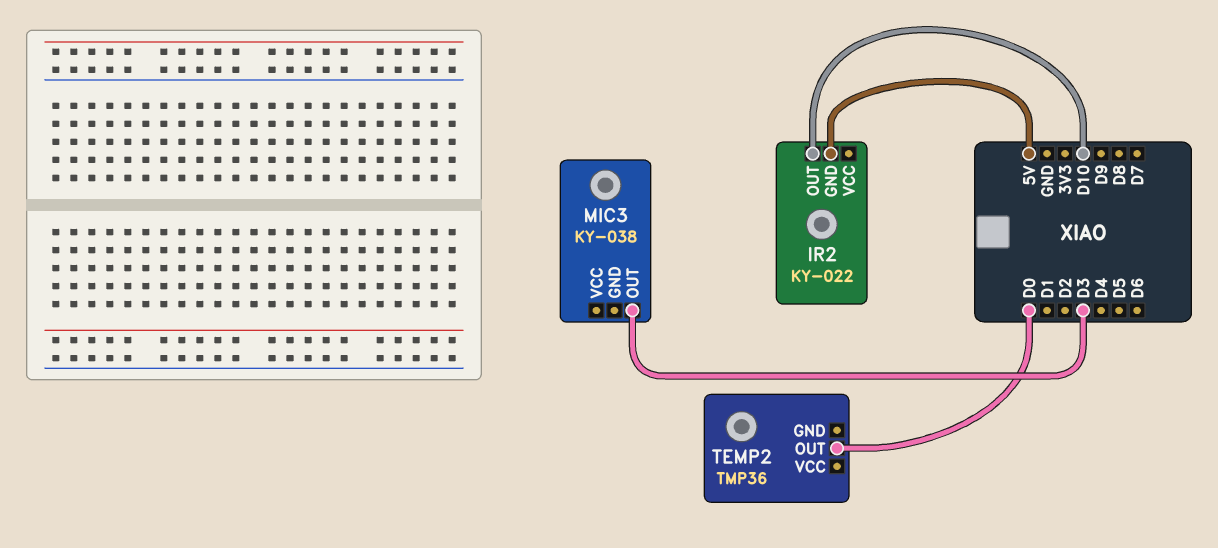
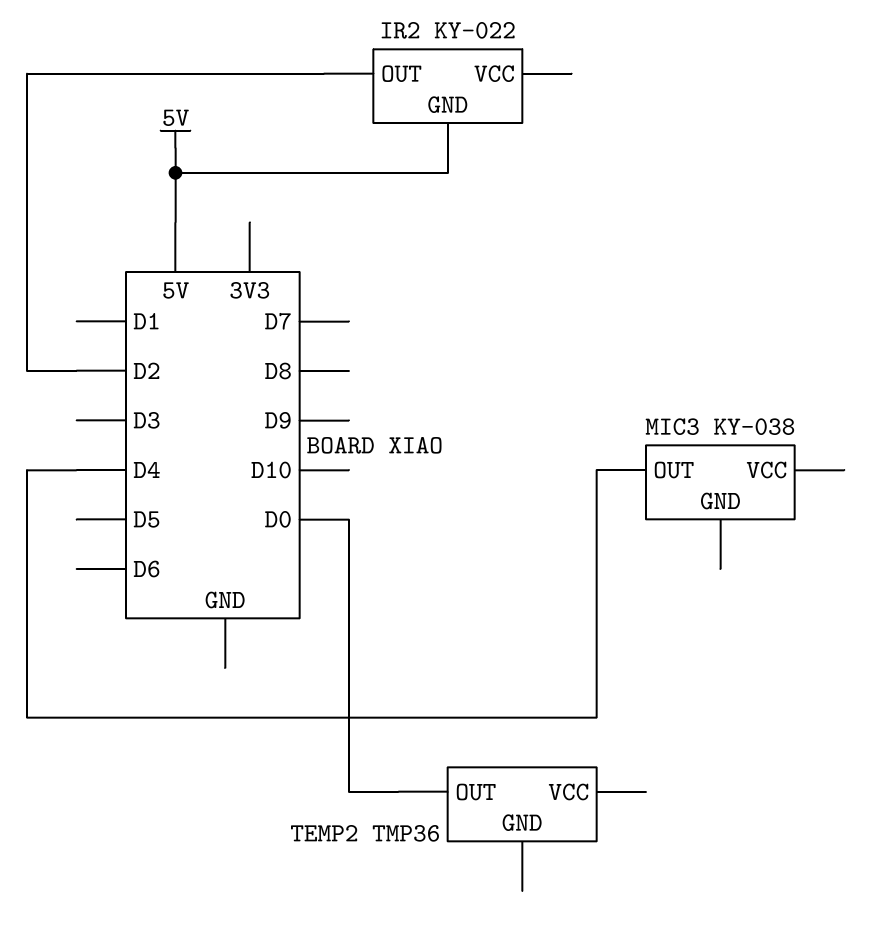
IR2 pin OUT: D10 -> D2
MIC3 pin OUT: D3 -> D4

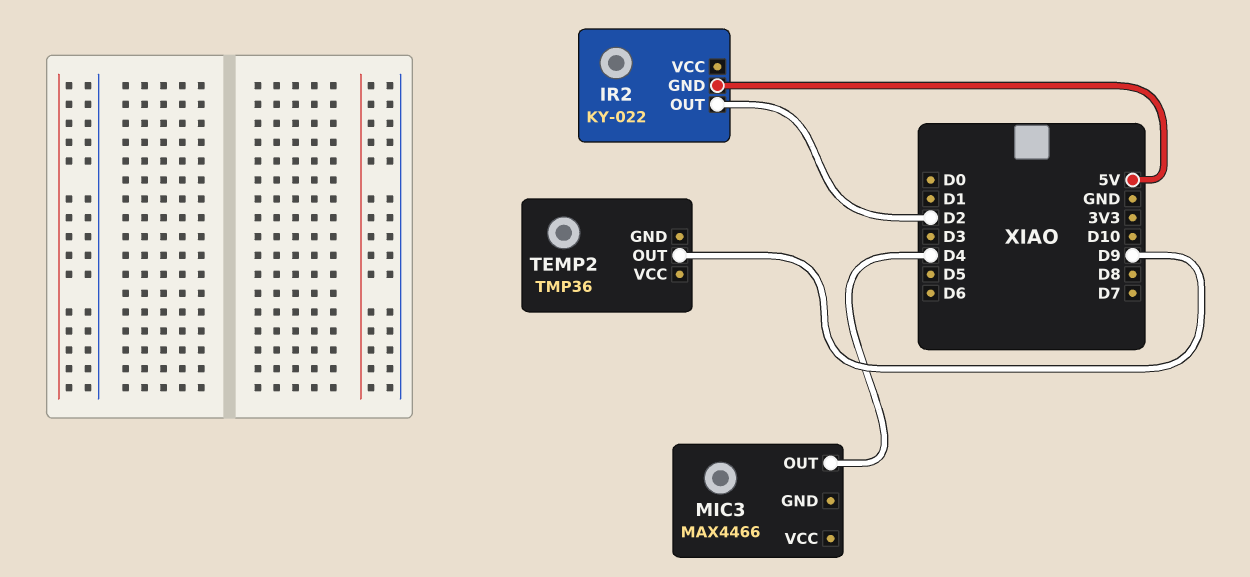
MIC3: KY-038 -> MAX4466
TEMP2 pin OUT: D0 -> D9

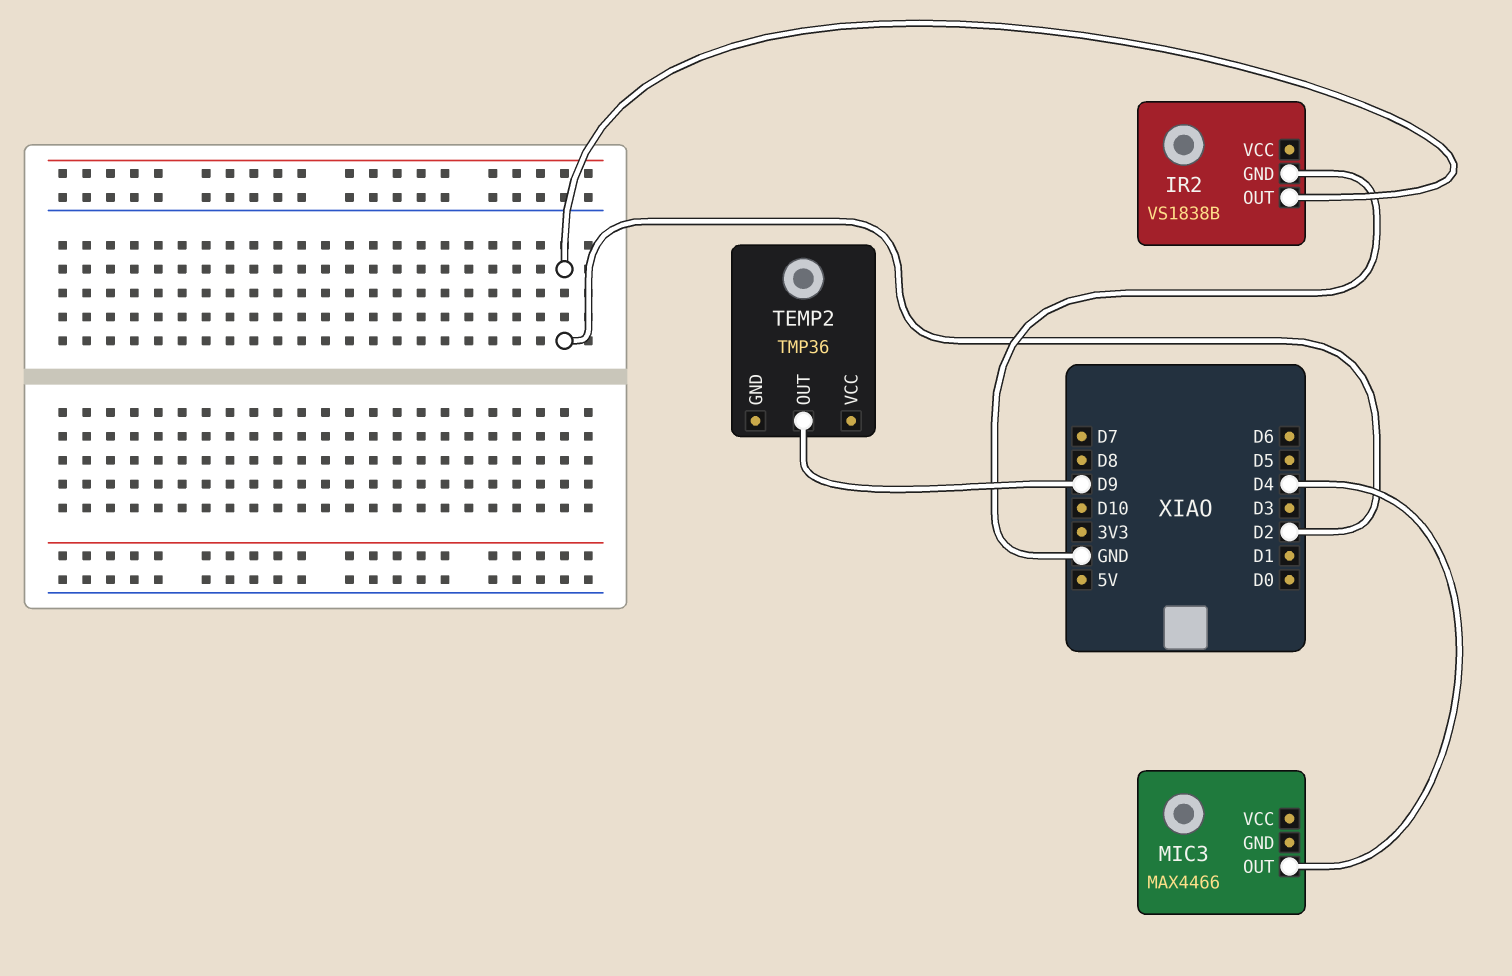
IR2: KY-022 -> VS1838B
IR2 pin GND: 5V -> GND

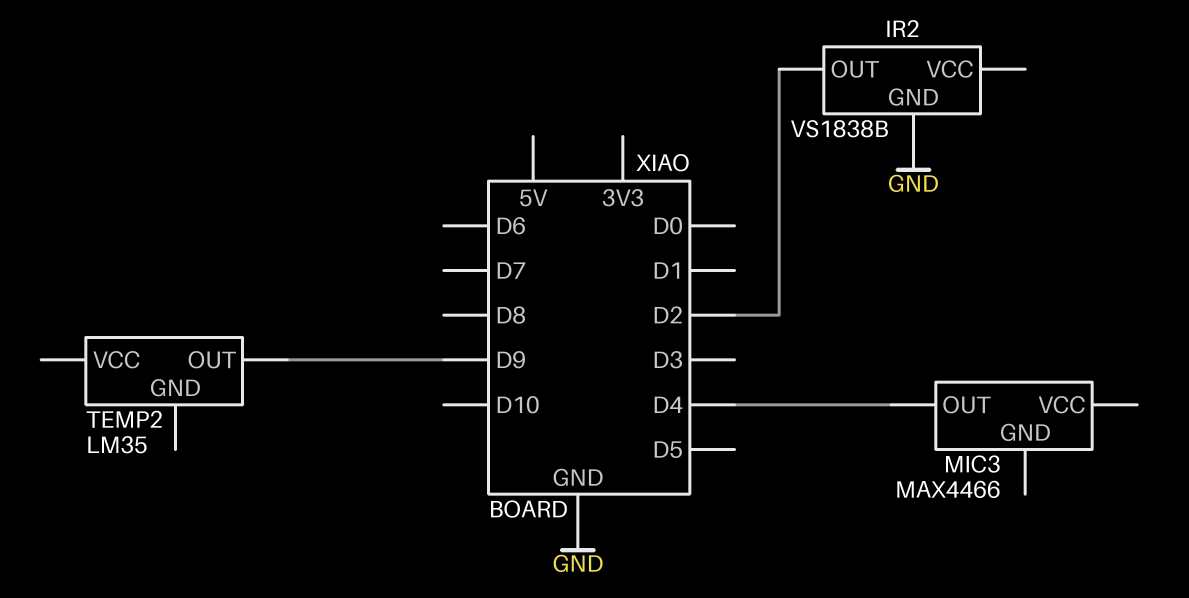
TEMP2: TMP36 -> LM35

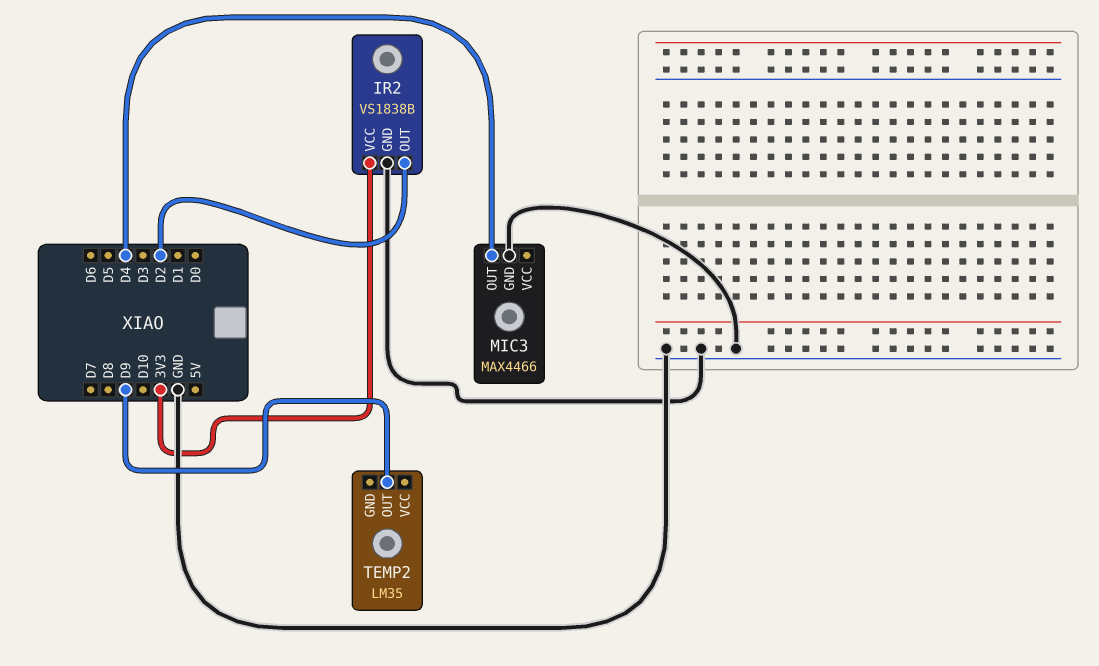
IR2 pin VCC: none -> 3V3
MIC3 pin GND: none -> GND

